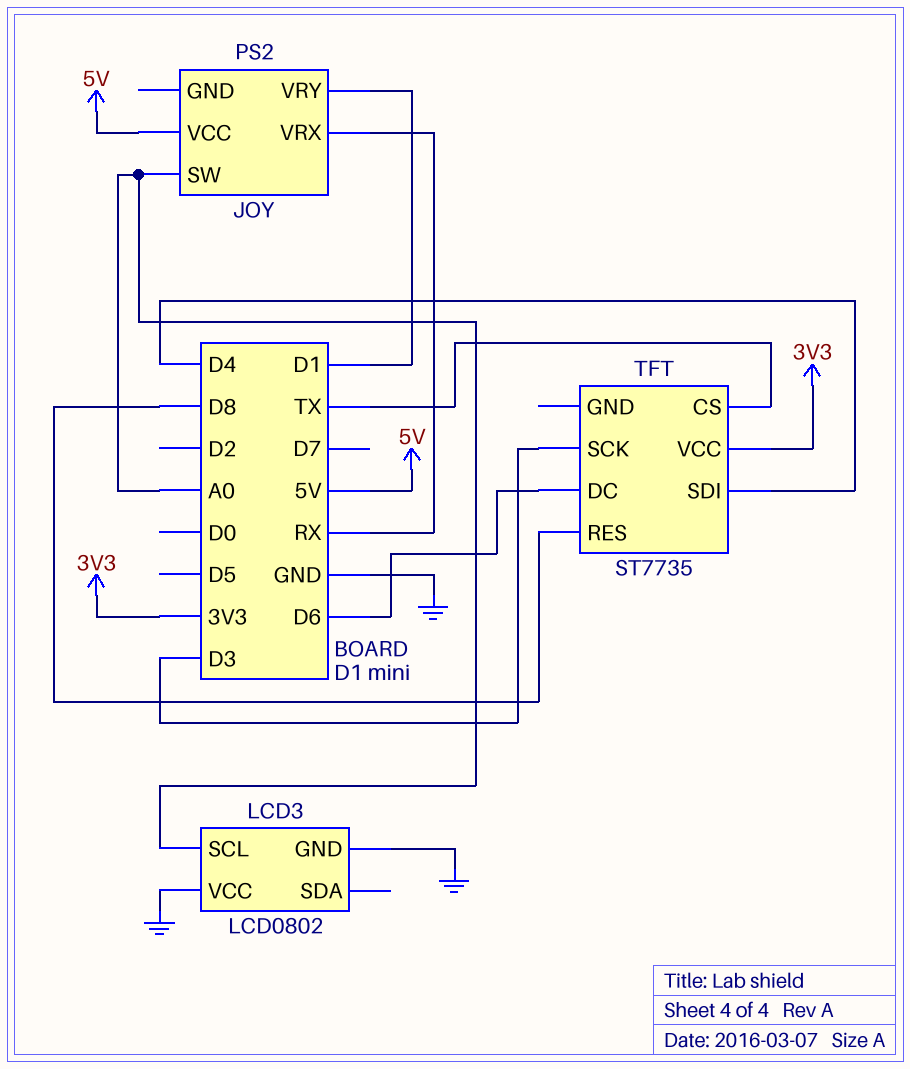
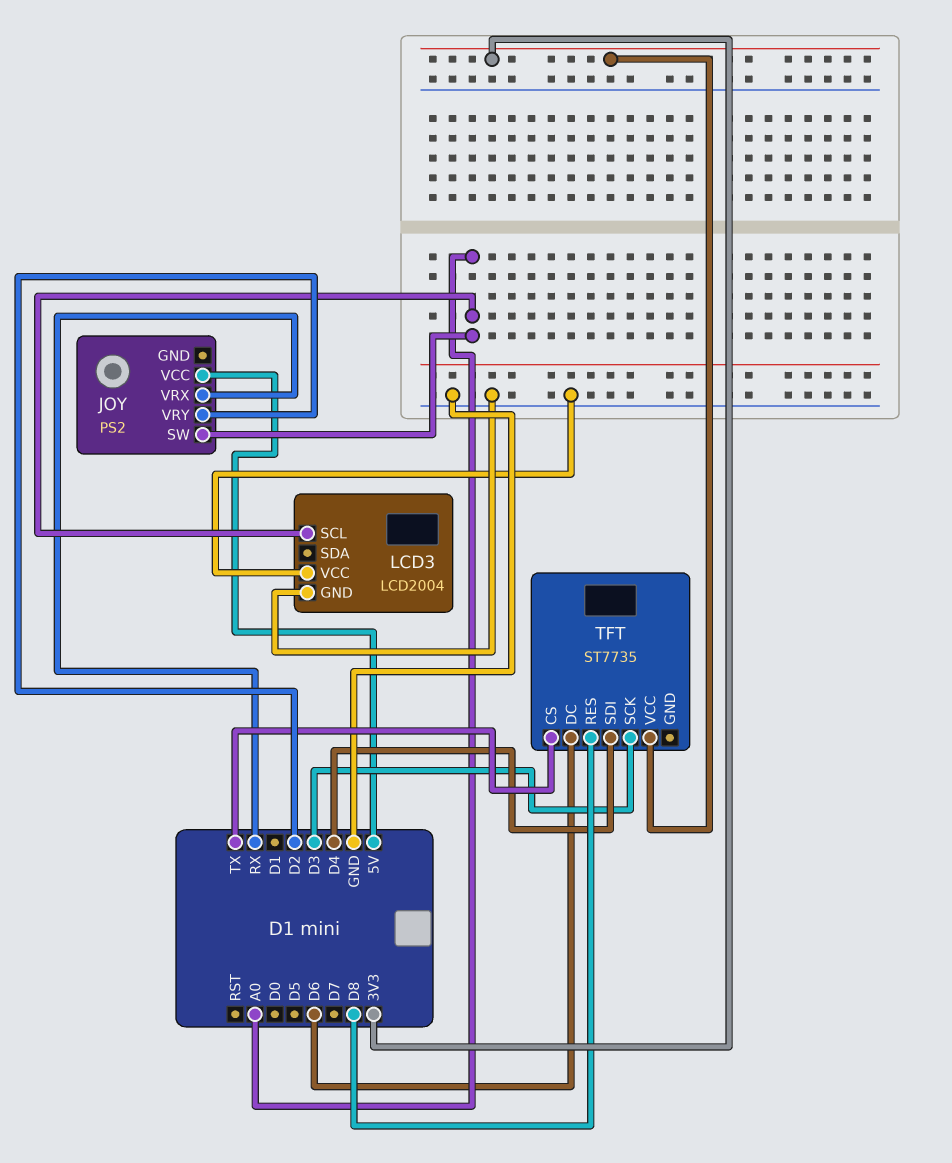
JOY pin VRY: D1 -> D2
LCD3: LCD0802 -> LCD2004

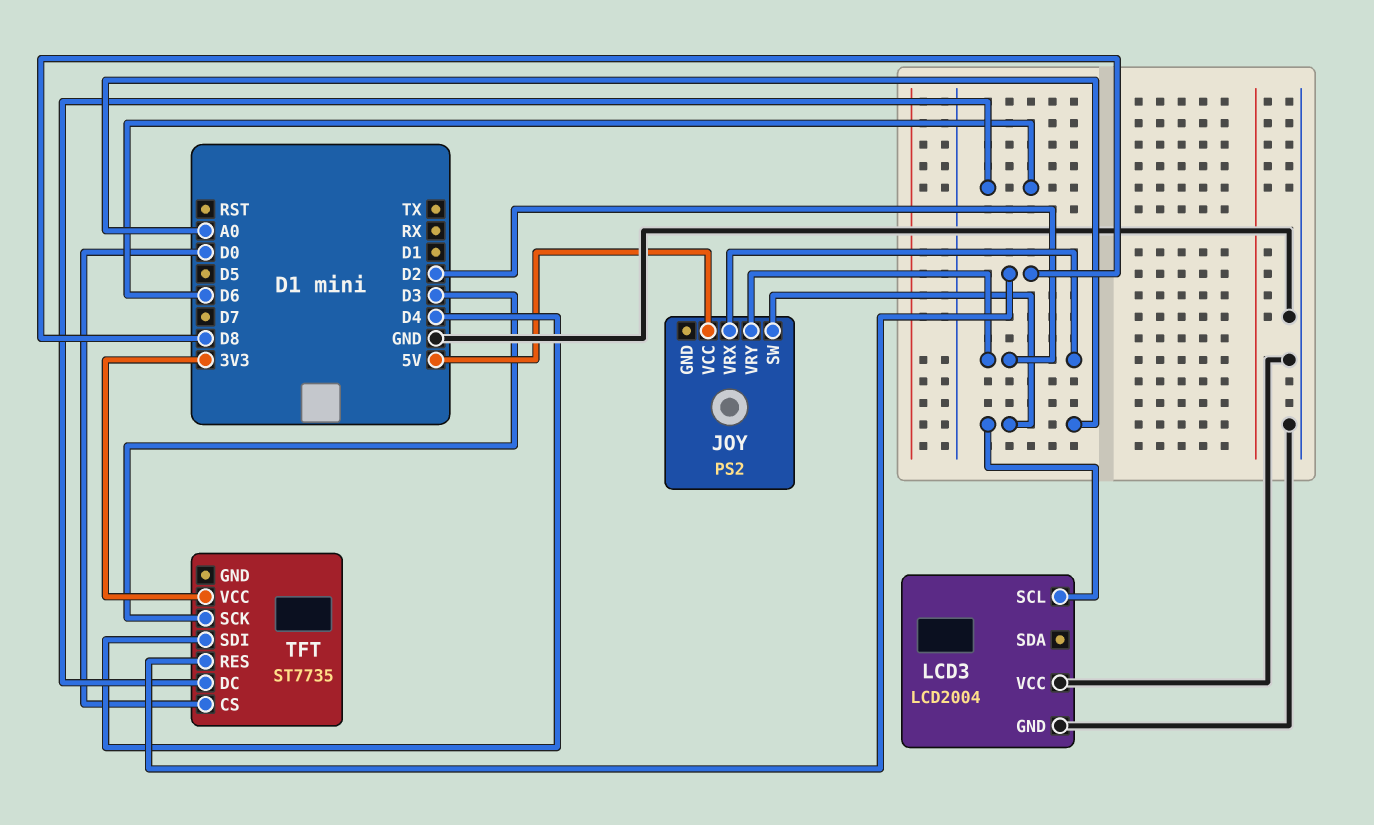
JOY pin VRX: RX -> D2
TFT pin CS: TX -> D0

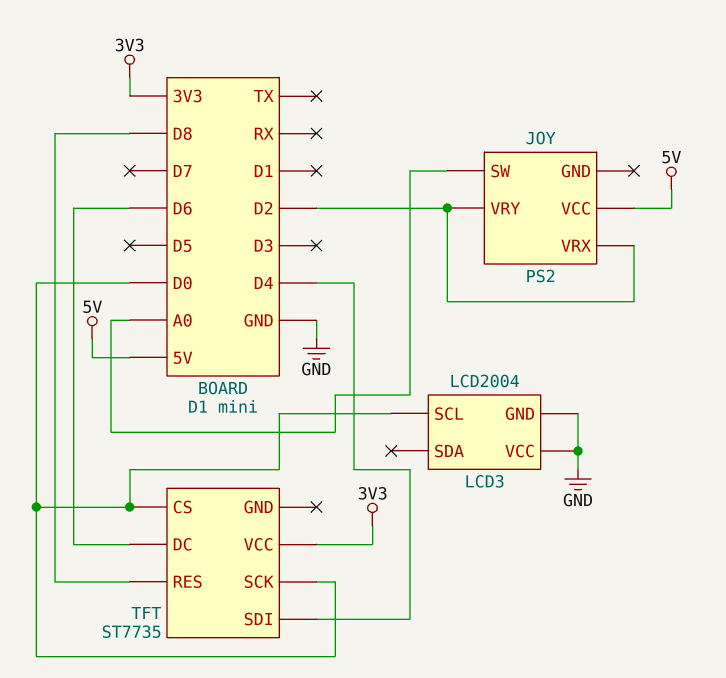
LCD3 pin SCL: A0 -> D0
TFT pin SCK: D3 -> D0

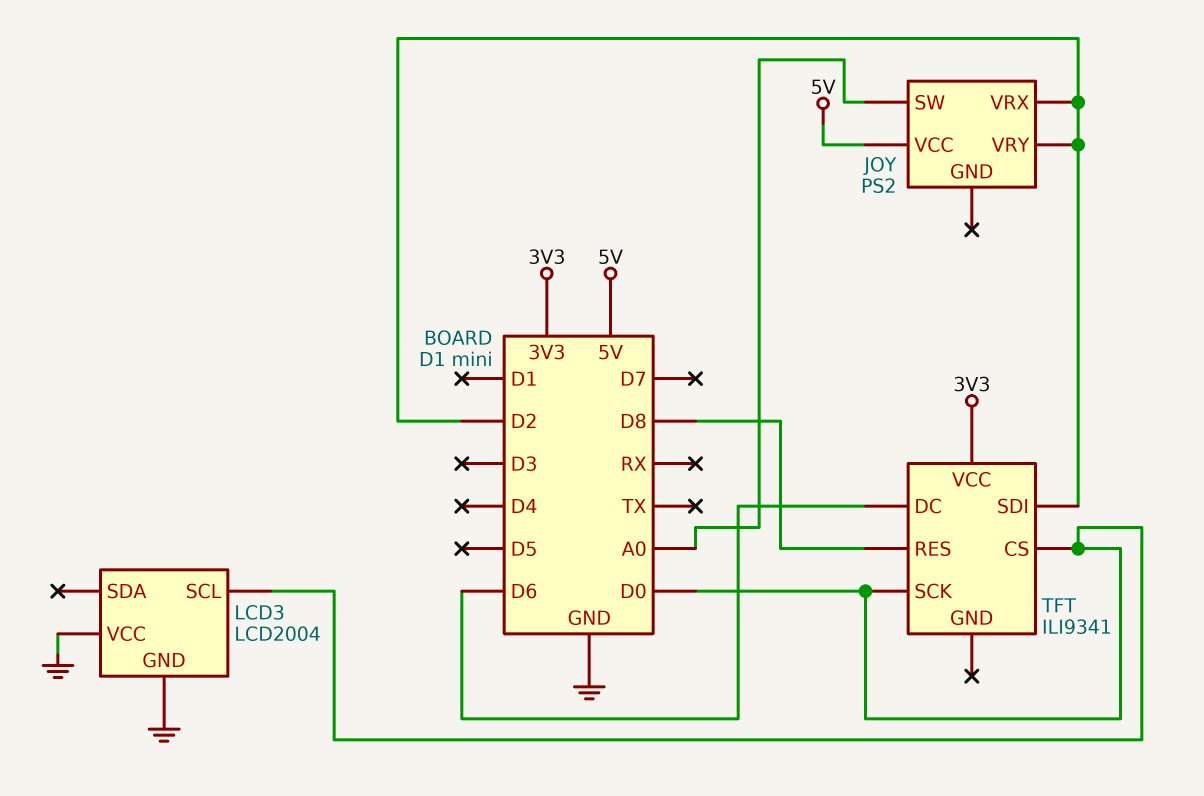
TFT: ST7735 -> ILI9341
TFT pin SDI: D4 -> D2

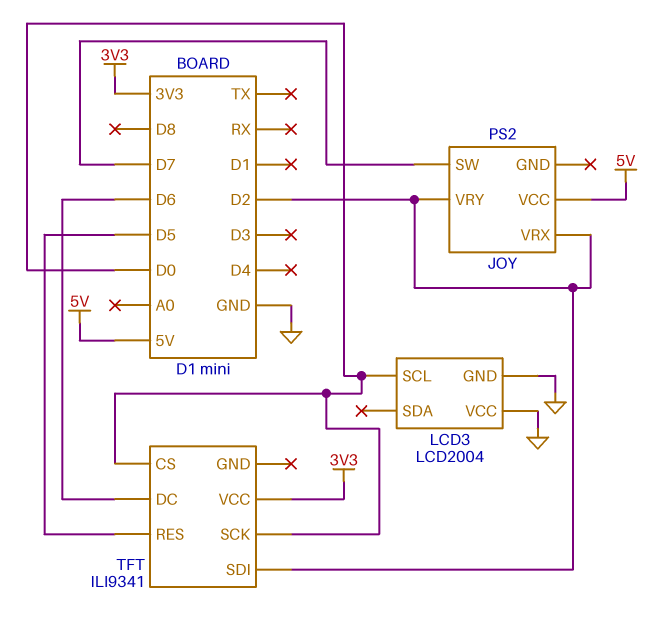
JOY pin SW: A0 -> D7
TFT pin RES: D8 -> D5

